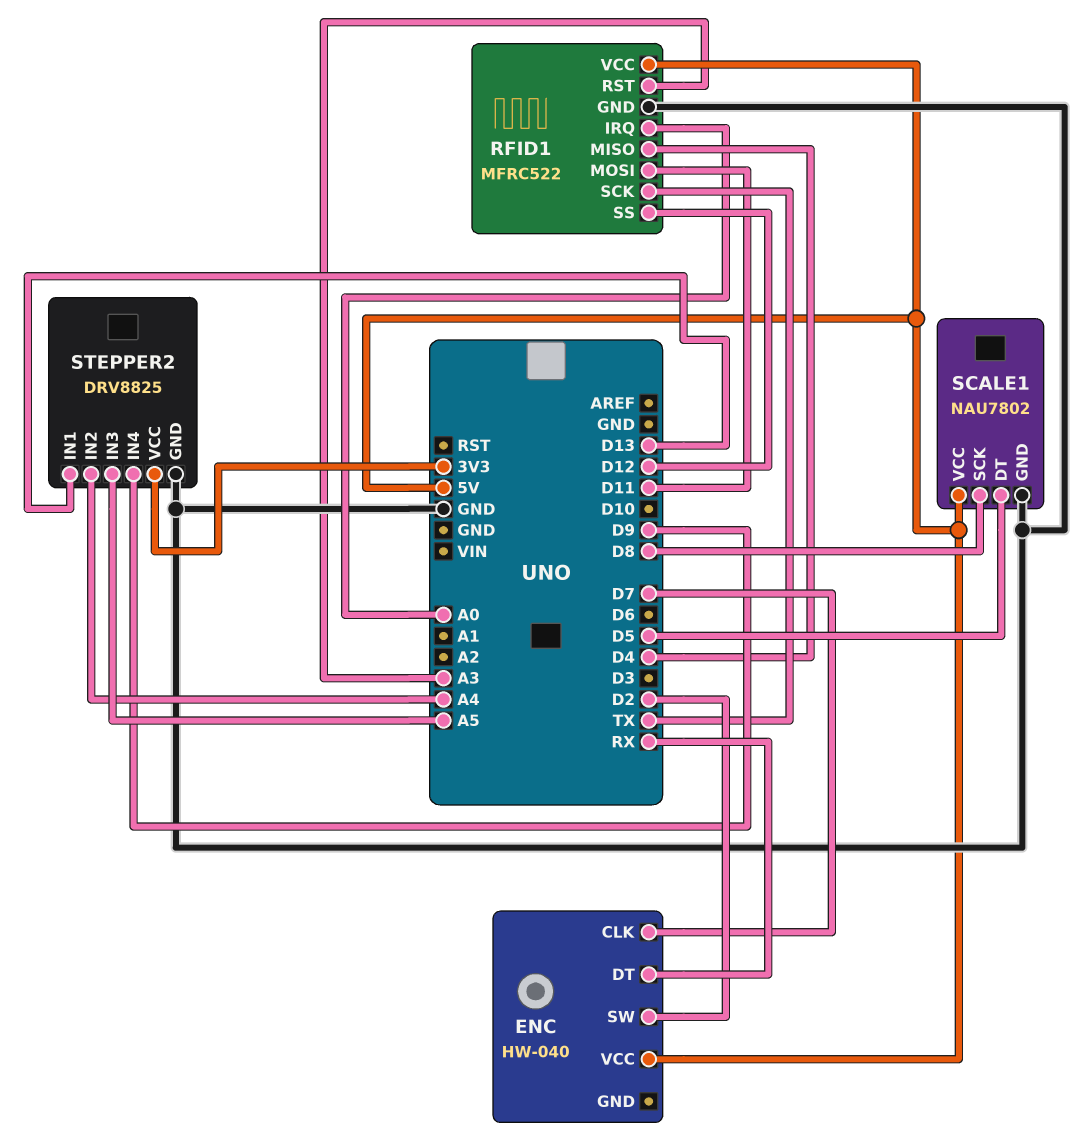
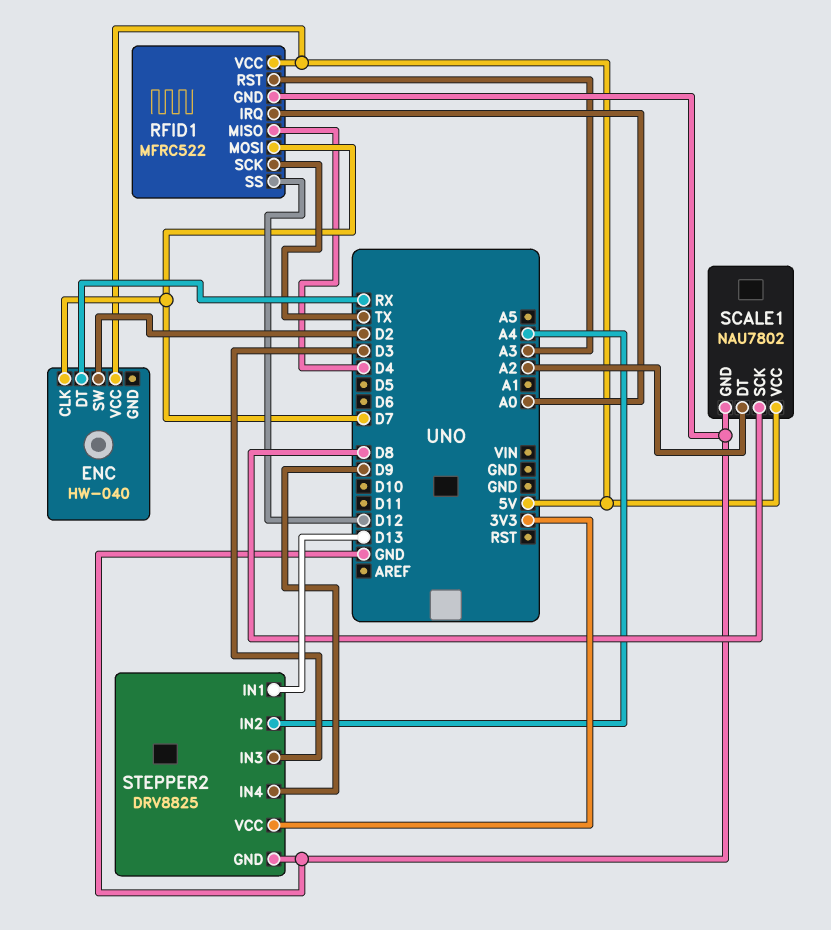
RFID1 pin MOSI: D11 -> D7
SCALE1 pin DT: D5 -> A2
STEPPER2 pin IN3: A5 -> D3

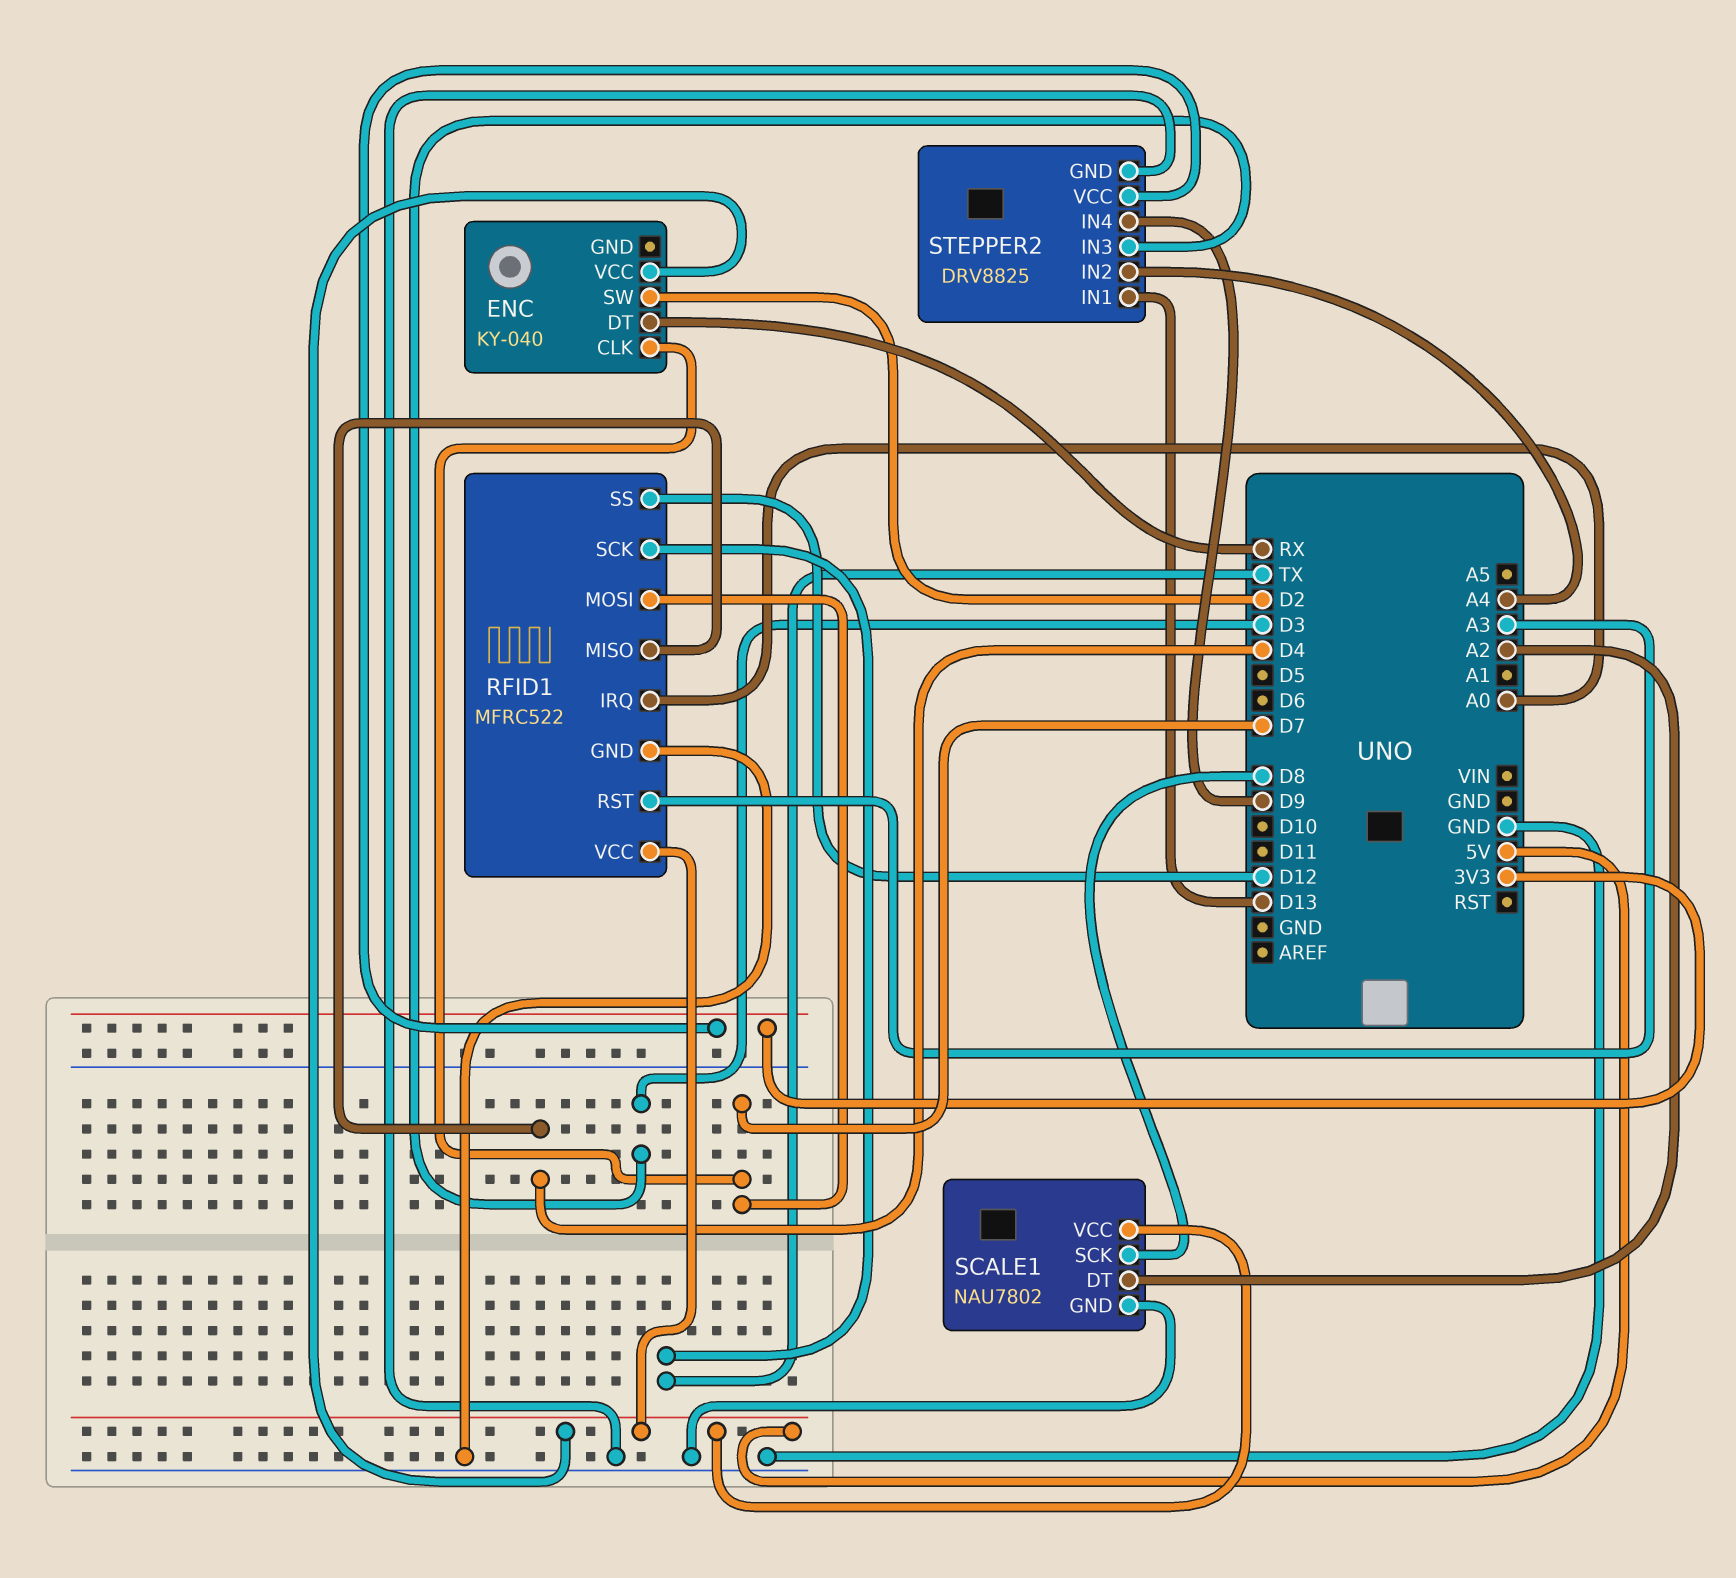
ENC: HW-040 -> KY-040

